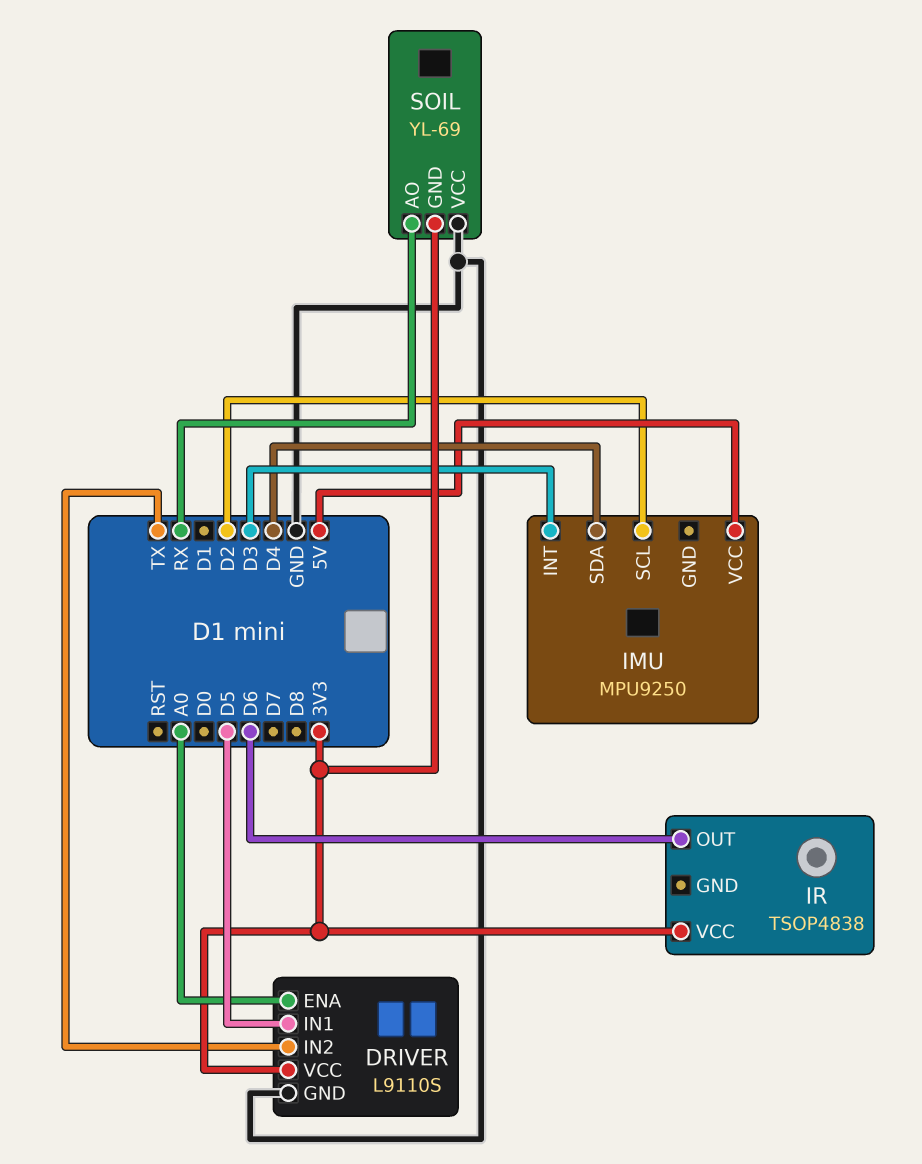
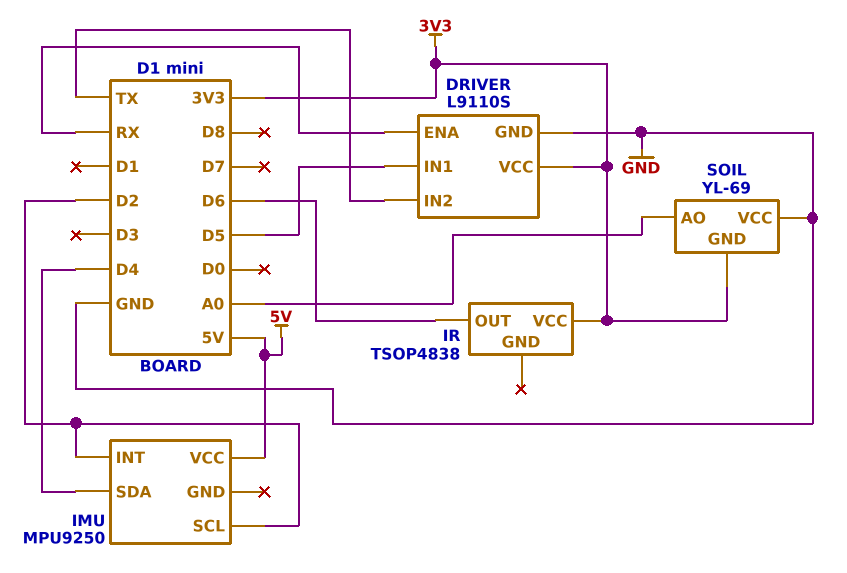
DRIVER pin ENA: A0 -> RX
IMU pin INT: D3 -> D2
SOIL pin AO: RX -> A0

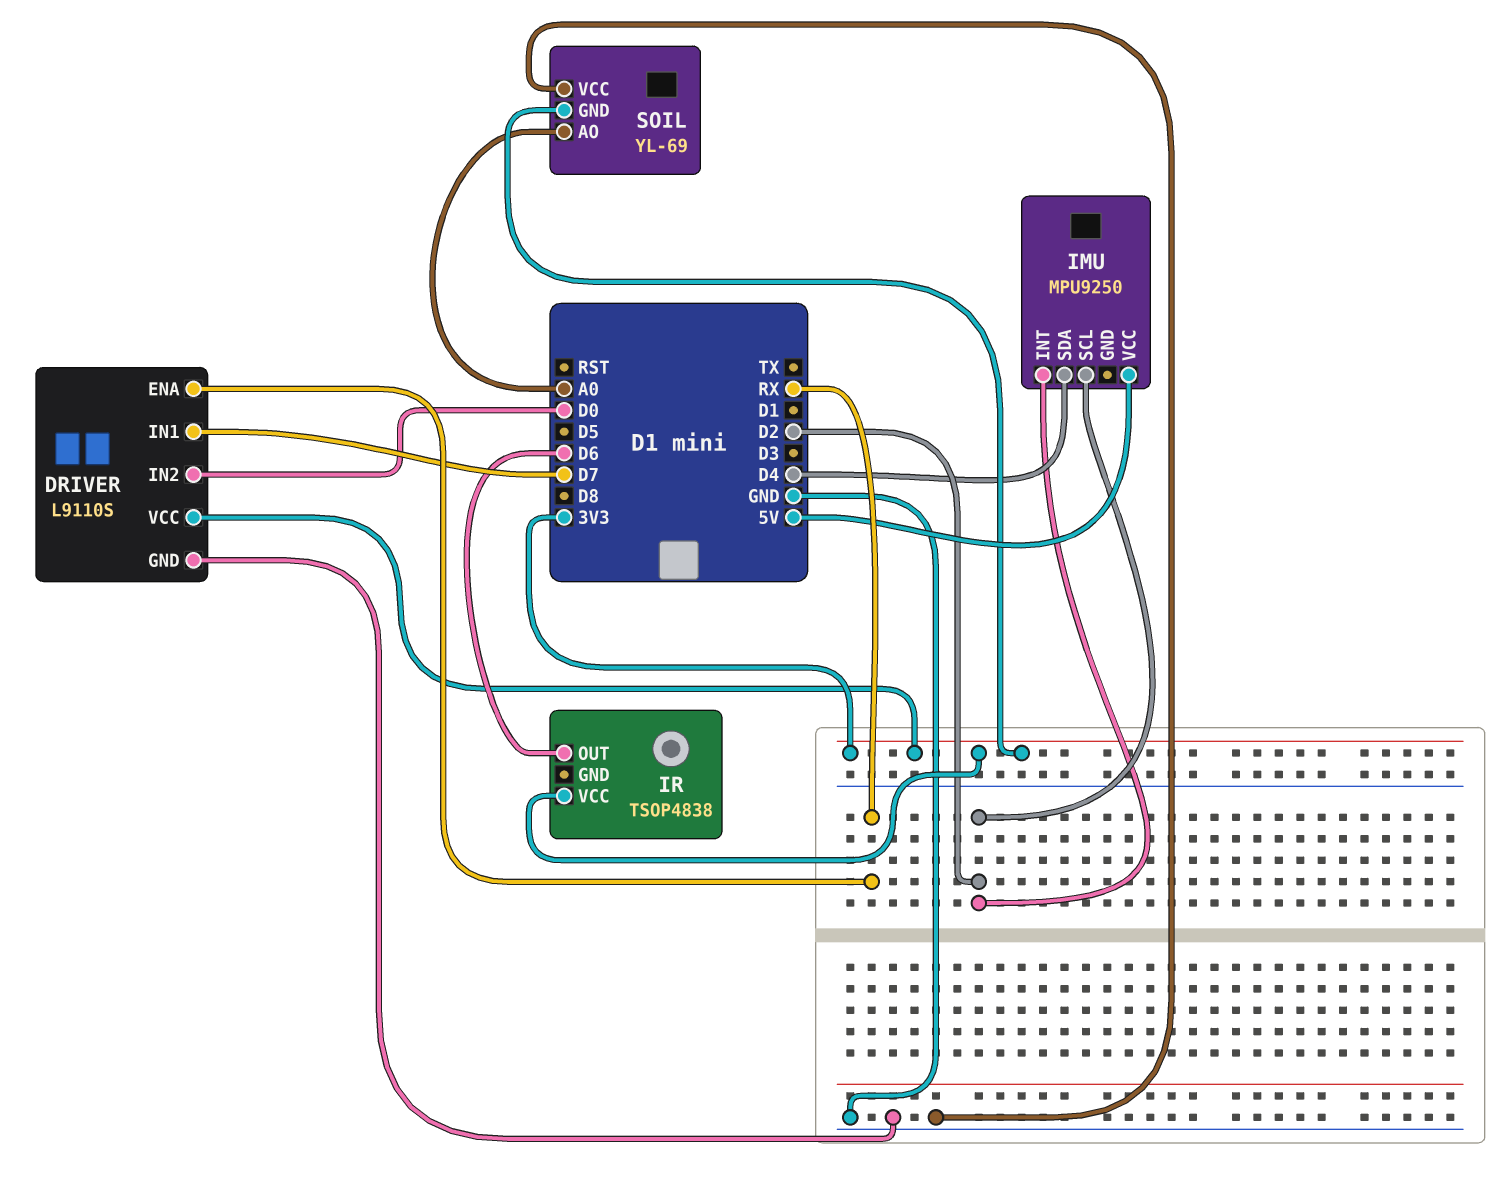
DRIVER pin IN1: D5 -> D7
DRIVER pin IN2: TX -> D0

